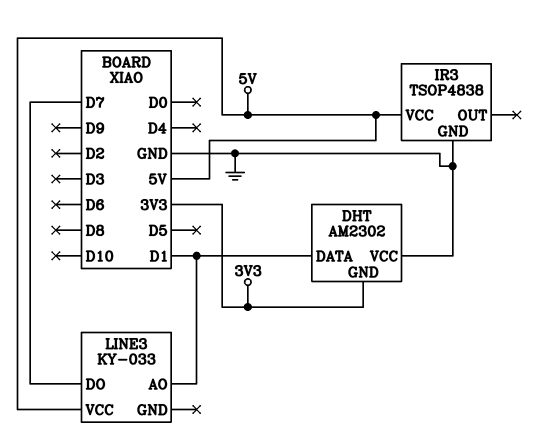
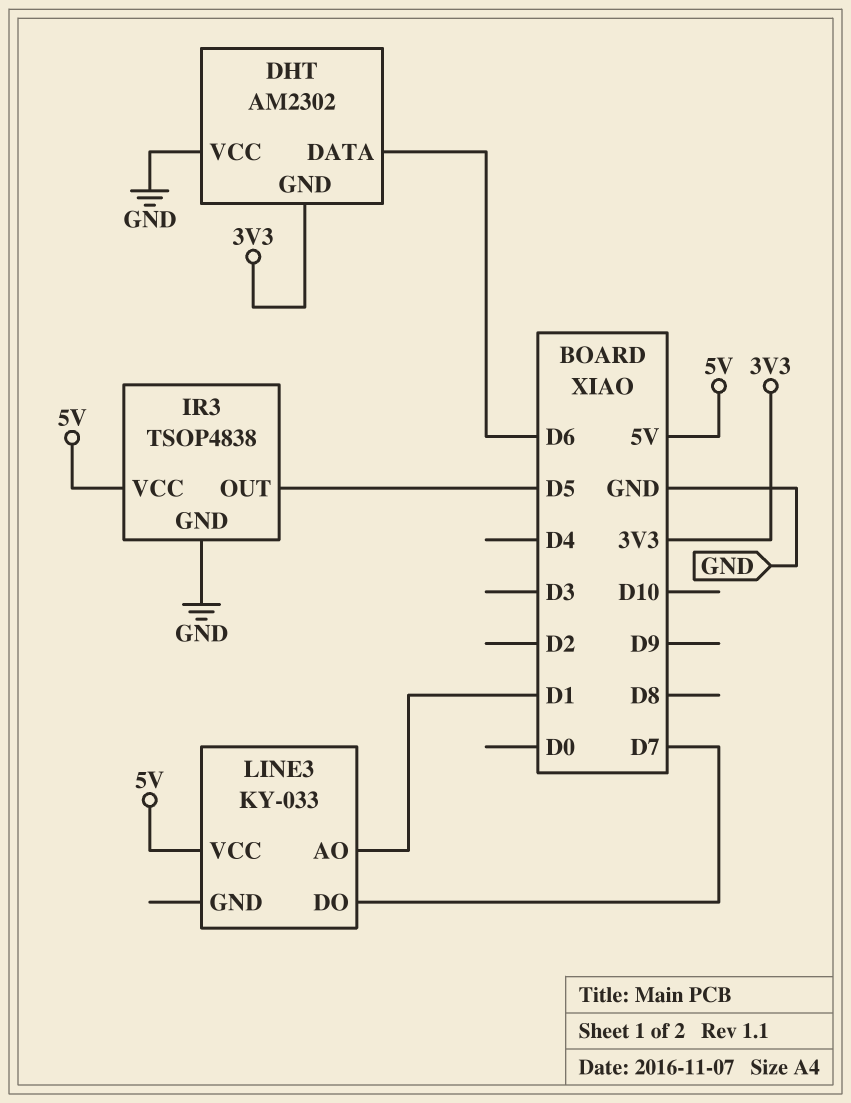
DHT pin DATA: D1 -> D6
IR3 pin OUT: none -> D5

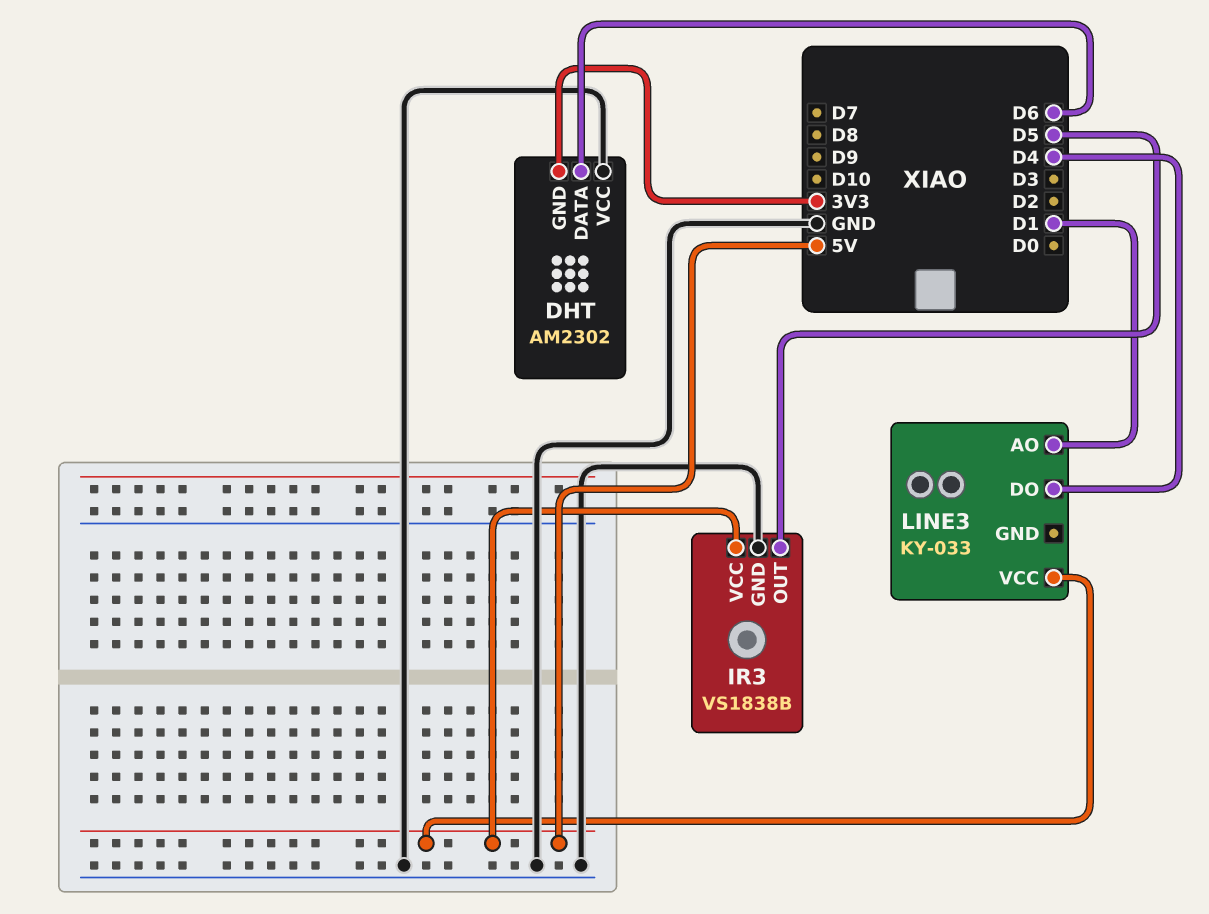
IR3: TSOP4838 -> VS1838B
LINE3 pin DO: D7 -> D4

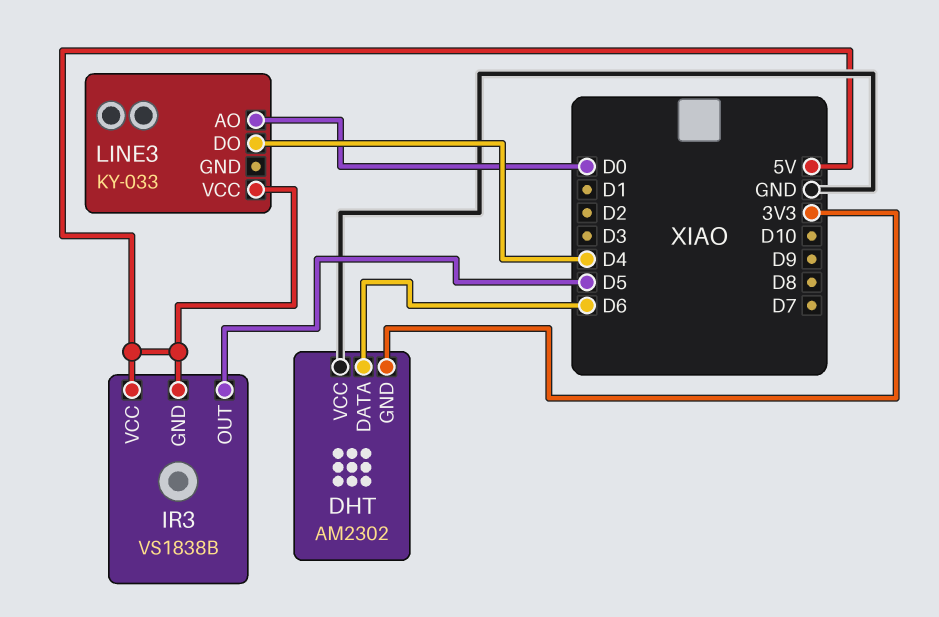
IR3 pin GND: GND -> 5V
LINE3 pin AO: D1 -> D0

